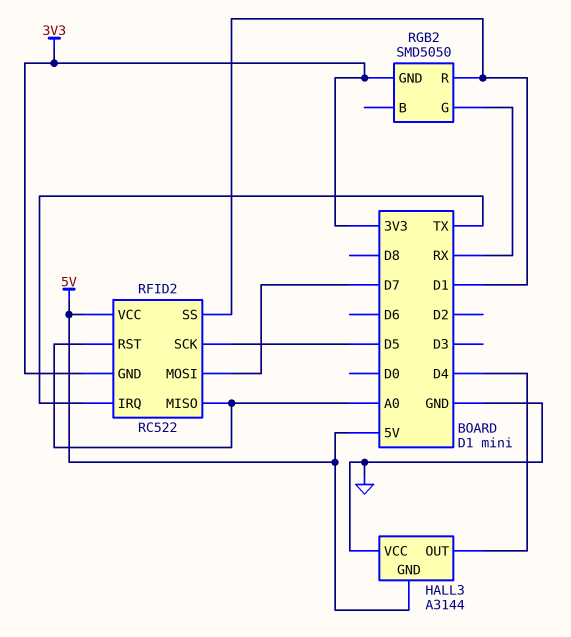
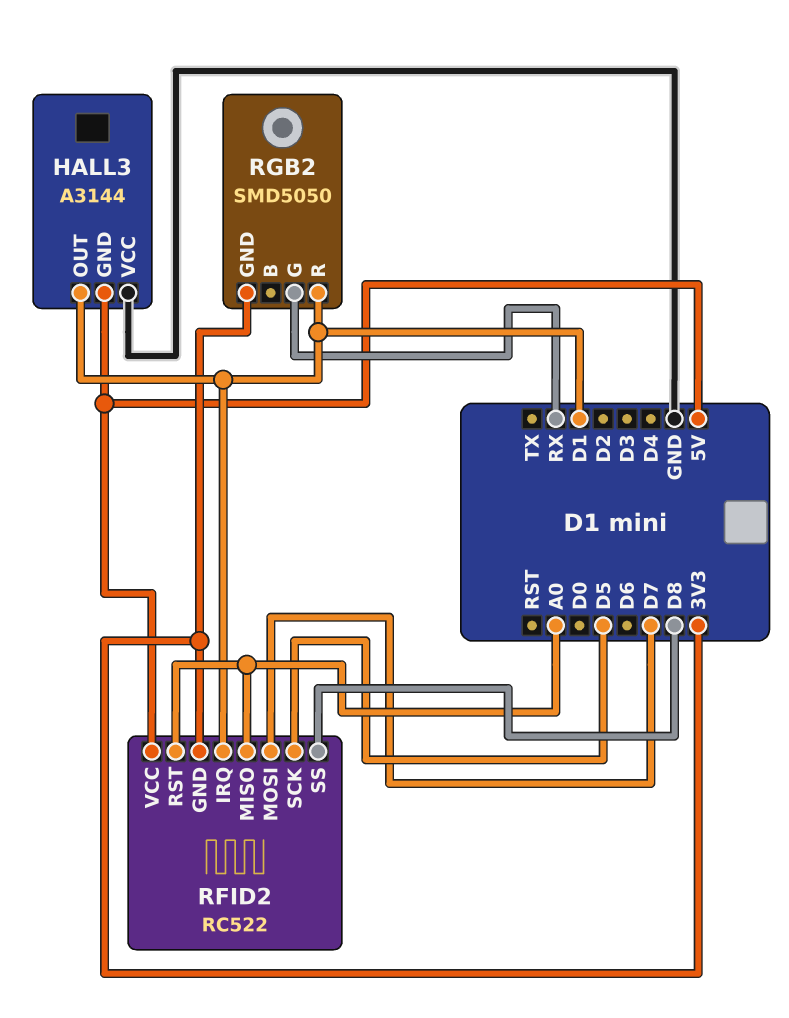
HALL3 pin OUT: D4 -> D1
RFID2 pin IRQ: TX -> D1
RFID2 pin SS: D1 -> D8

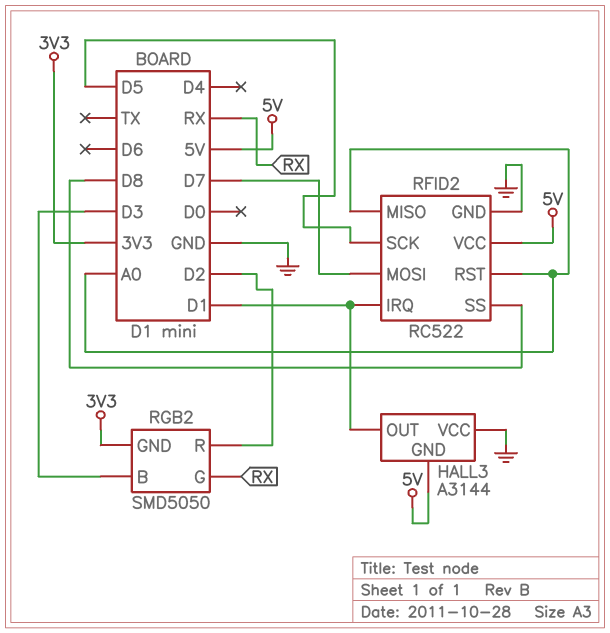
RFID2 pin GND: 3V3 -> GND
RGB2 pin B: none -> D3
RGB2 pin R: D1 -> D2

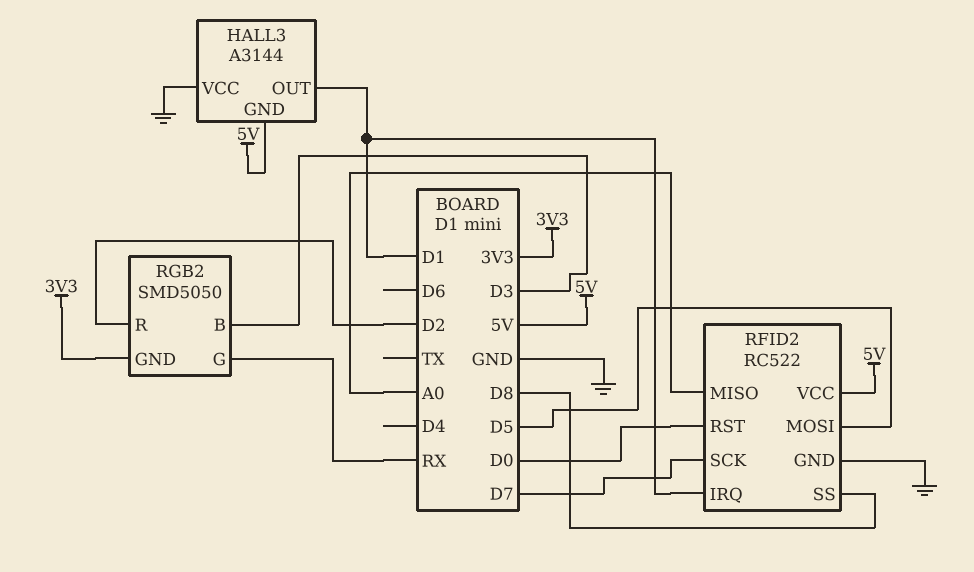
RFID2 pin MOSI: D7 -> D5
RFID2 pin RST: A0 -> D0
RFID2 pin SCK: D5 -> D7

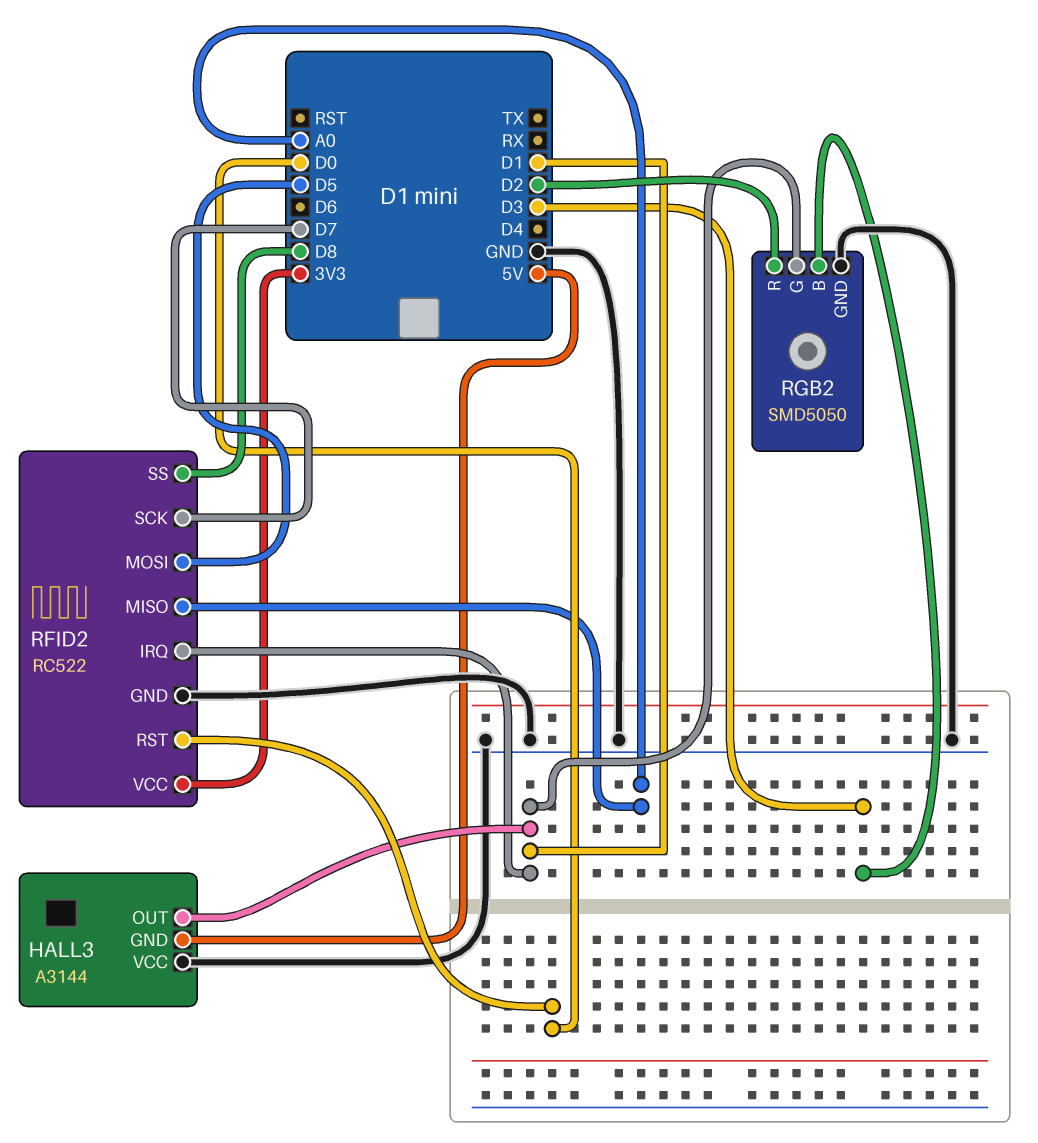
RFID2 pin VCC: 5V -> 3V3
RGB2 pin G: RX -> D1
RGB2 pin GND: 3V3 -> GND

